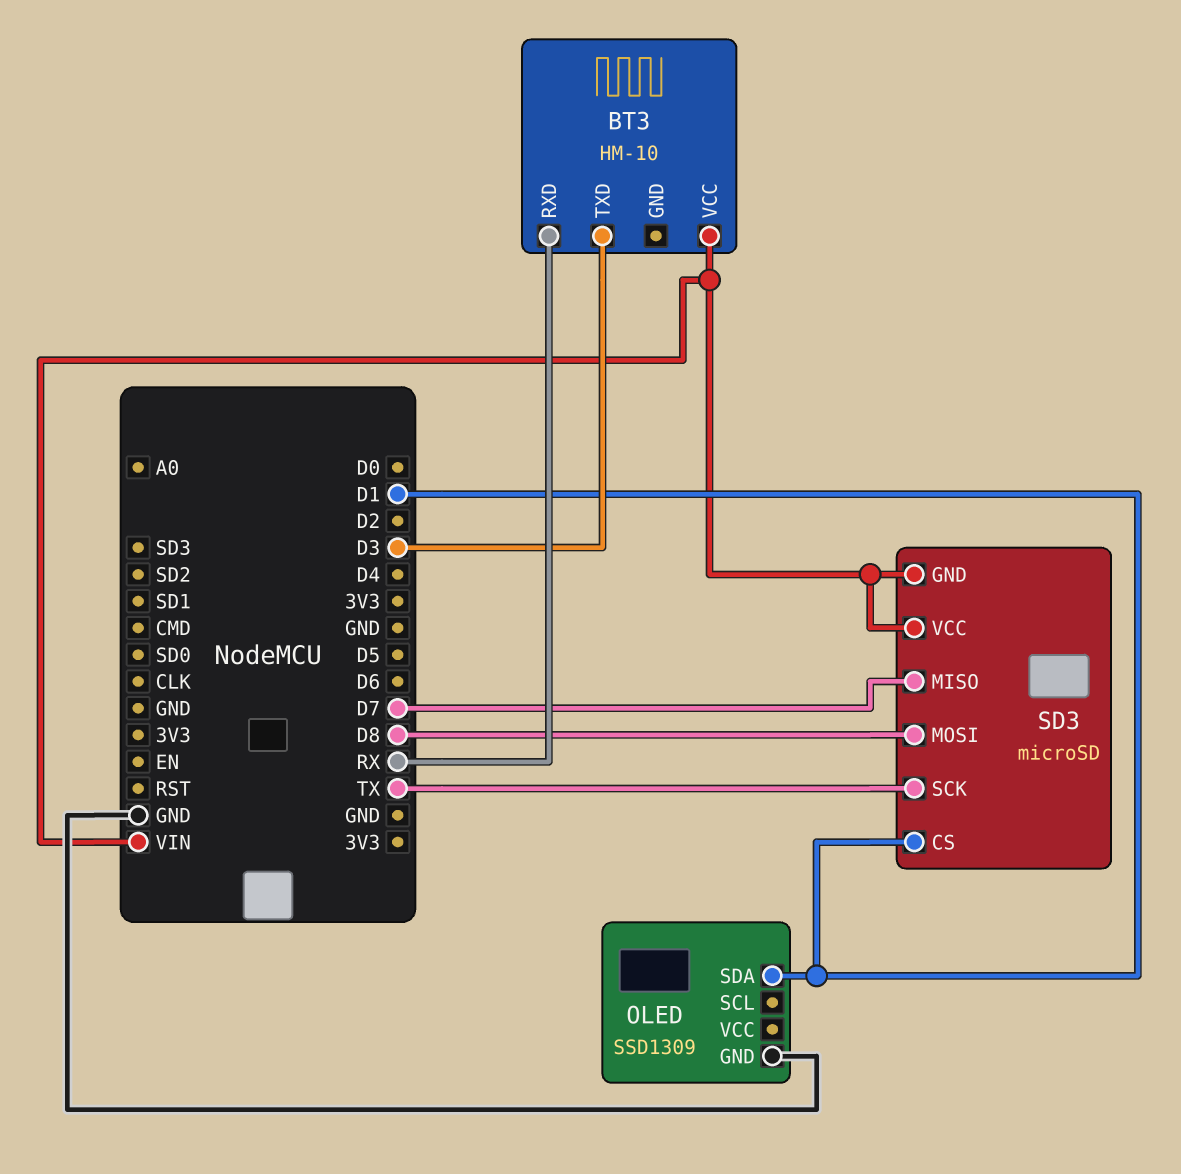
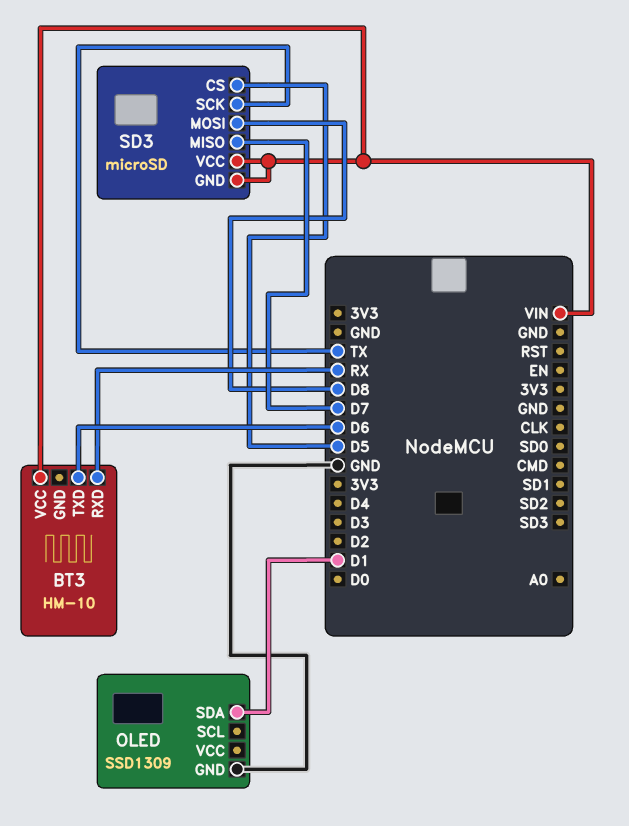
BT3 pin TXD: D3 -> D6
SD3 pin CS: D1 -> D5

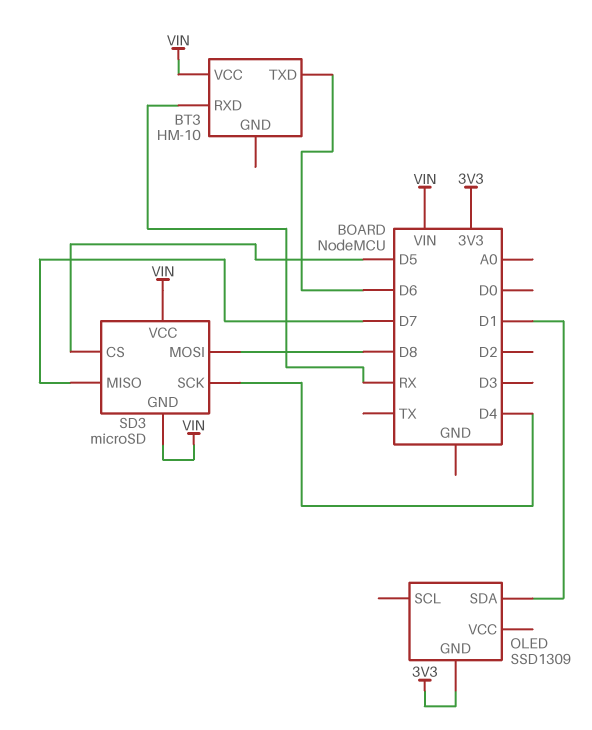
OLED pin GND: GND -> 3V3
SD3 pin SCK: TX -> D4

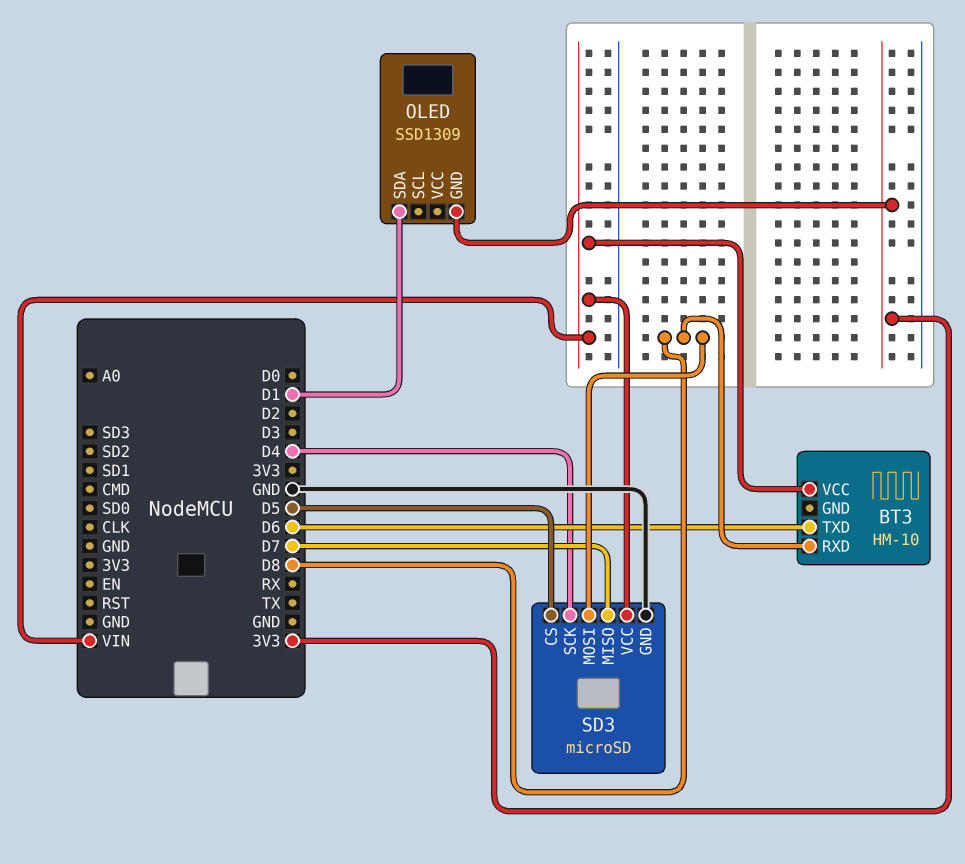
BT3 pin RXD: RX -> D8
SD3 pin GND: VIN -> GND

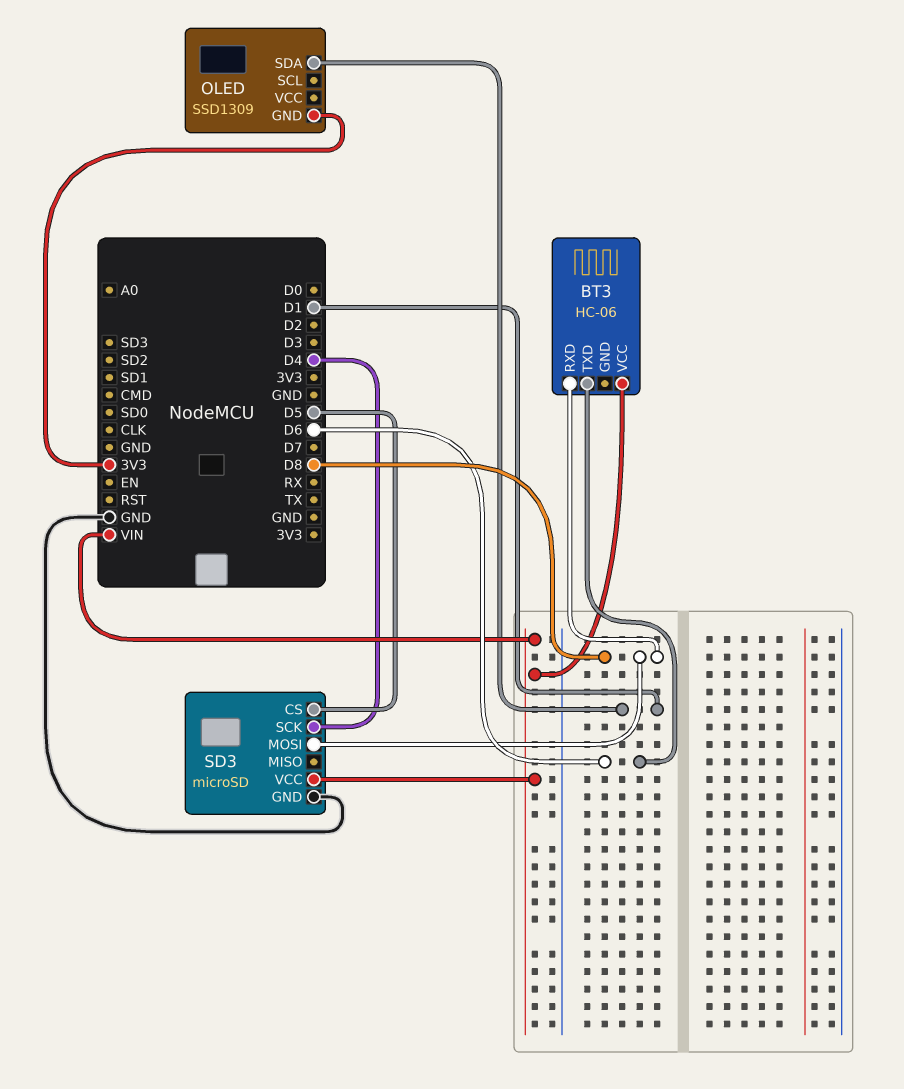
BT3: HM-10 -> HC-06
SD3 pin MISO: D7 -> none

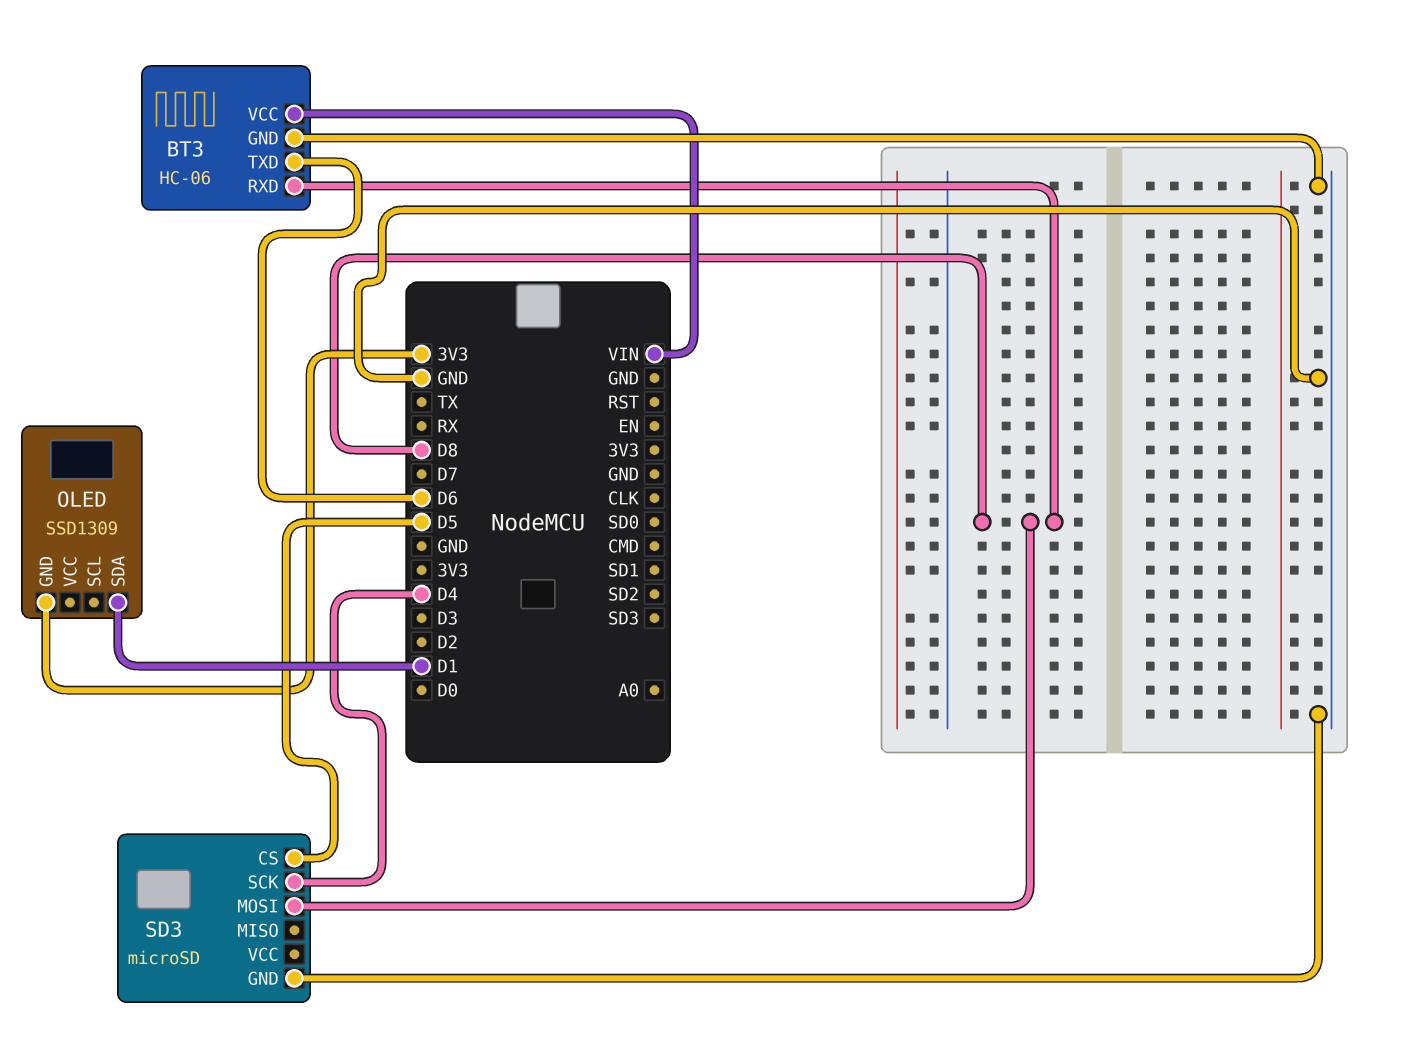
BT3 pin GND: none -> GND
SD3 pin VCC: VIN -> none

